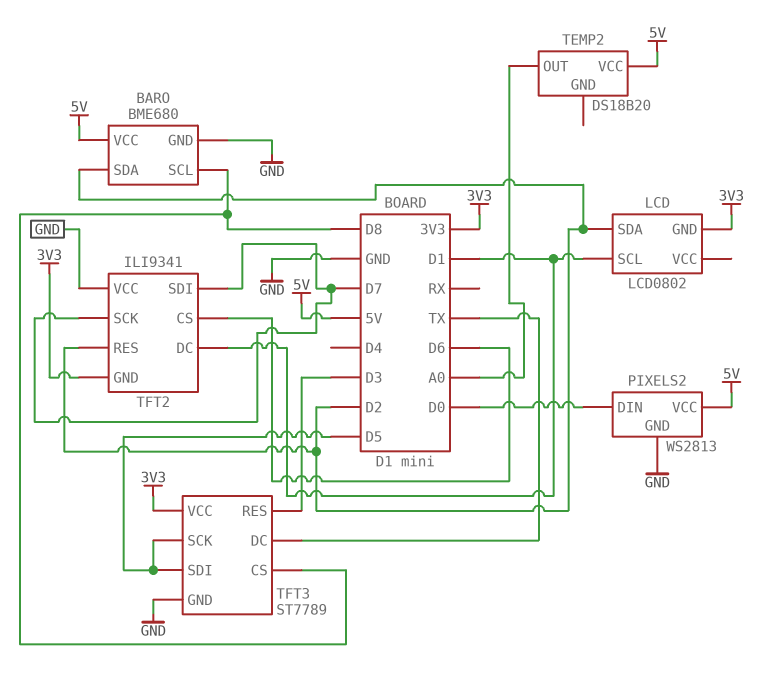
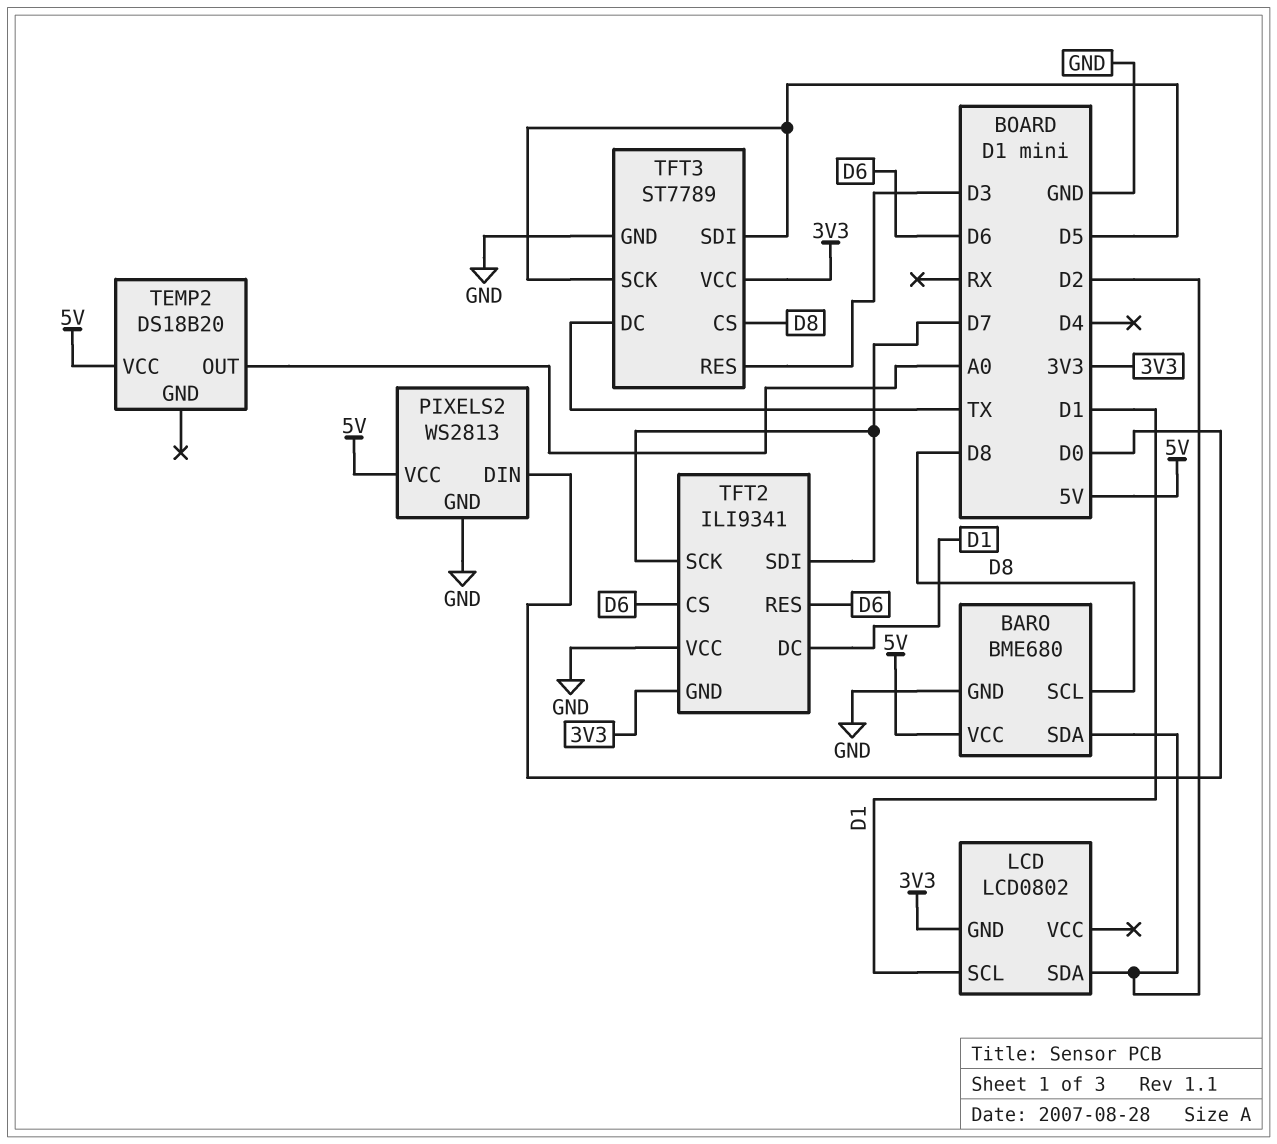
TFT2 pin RES: D2 -> D6

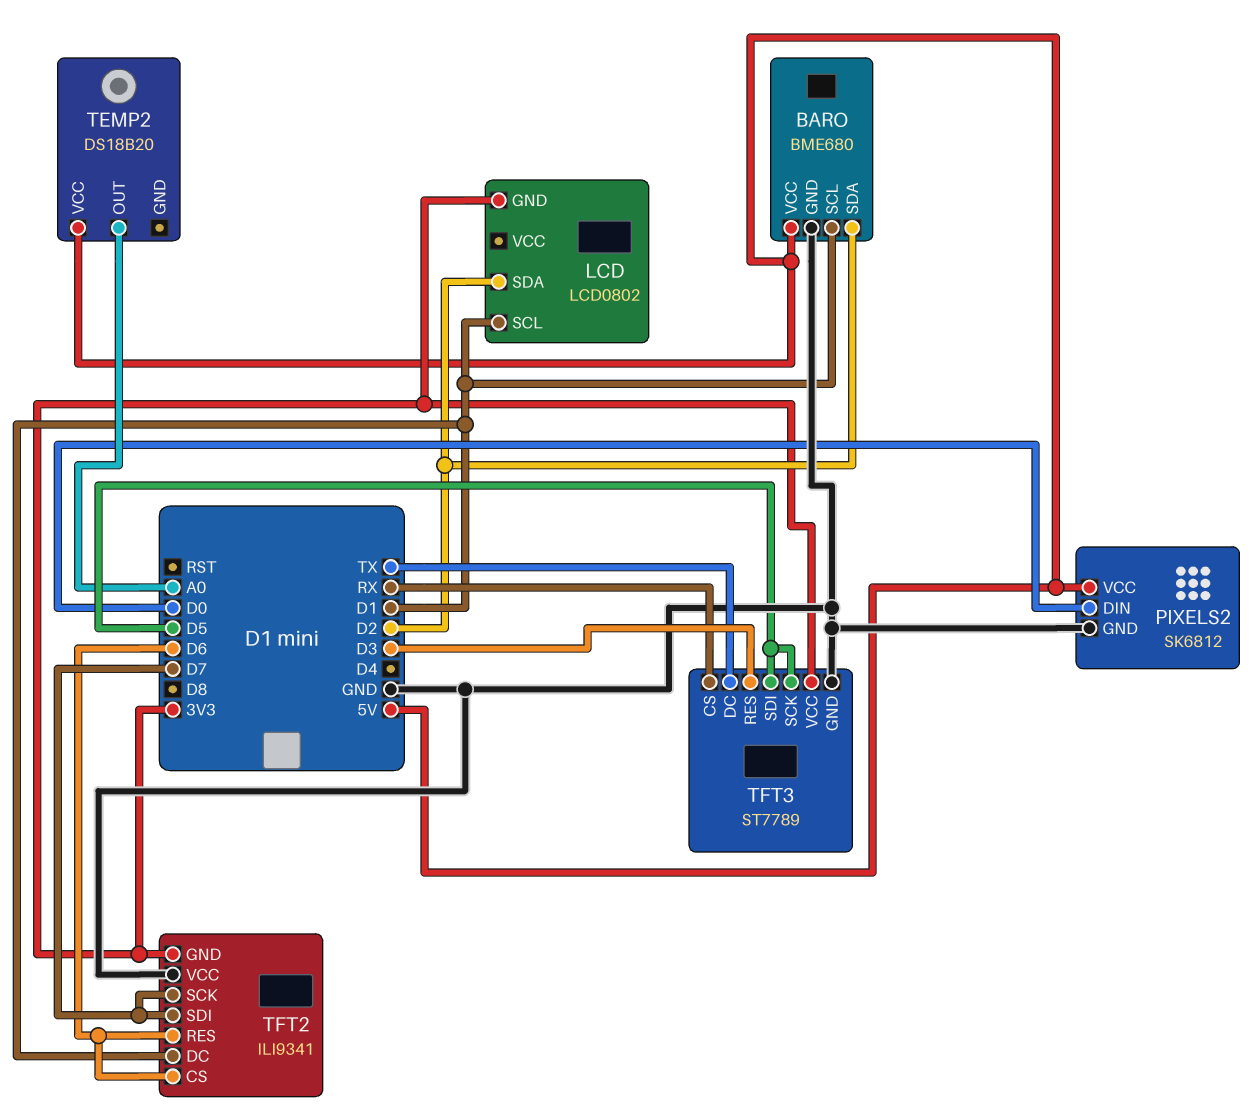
BARO pin SCL: D8 -> D1
PIXELS2: WS2813 -> SK6812
TFT3 pin CS: D8 -> RX

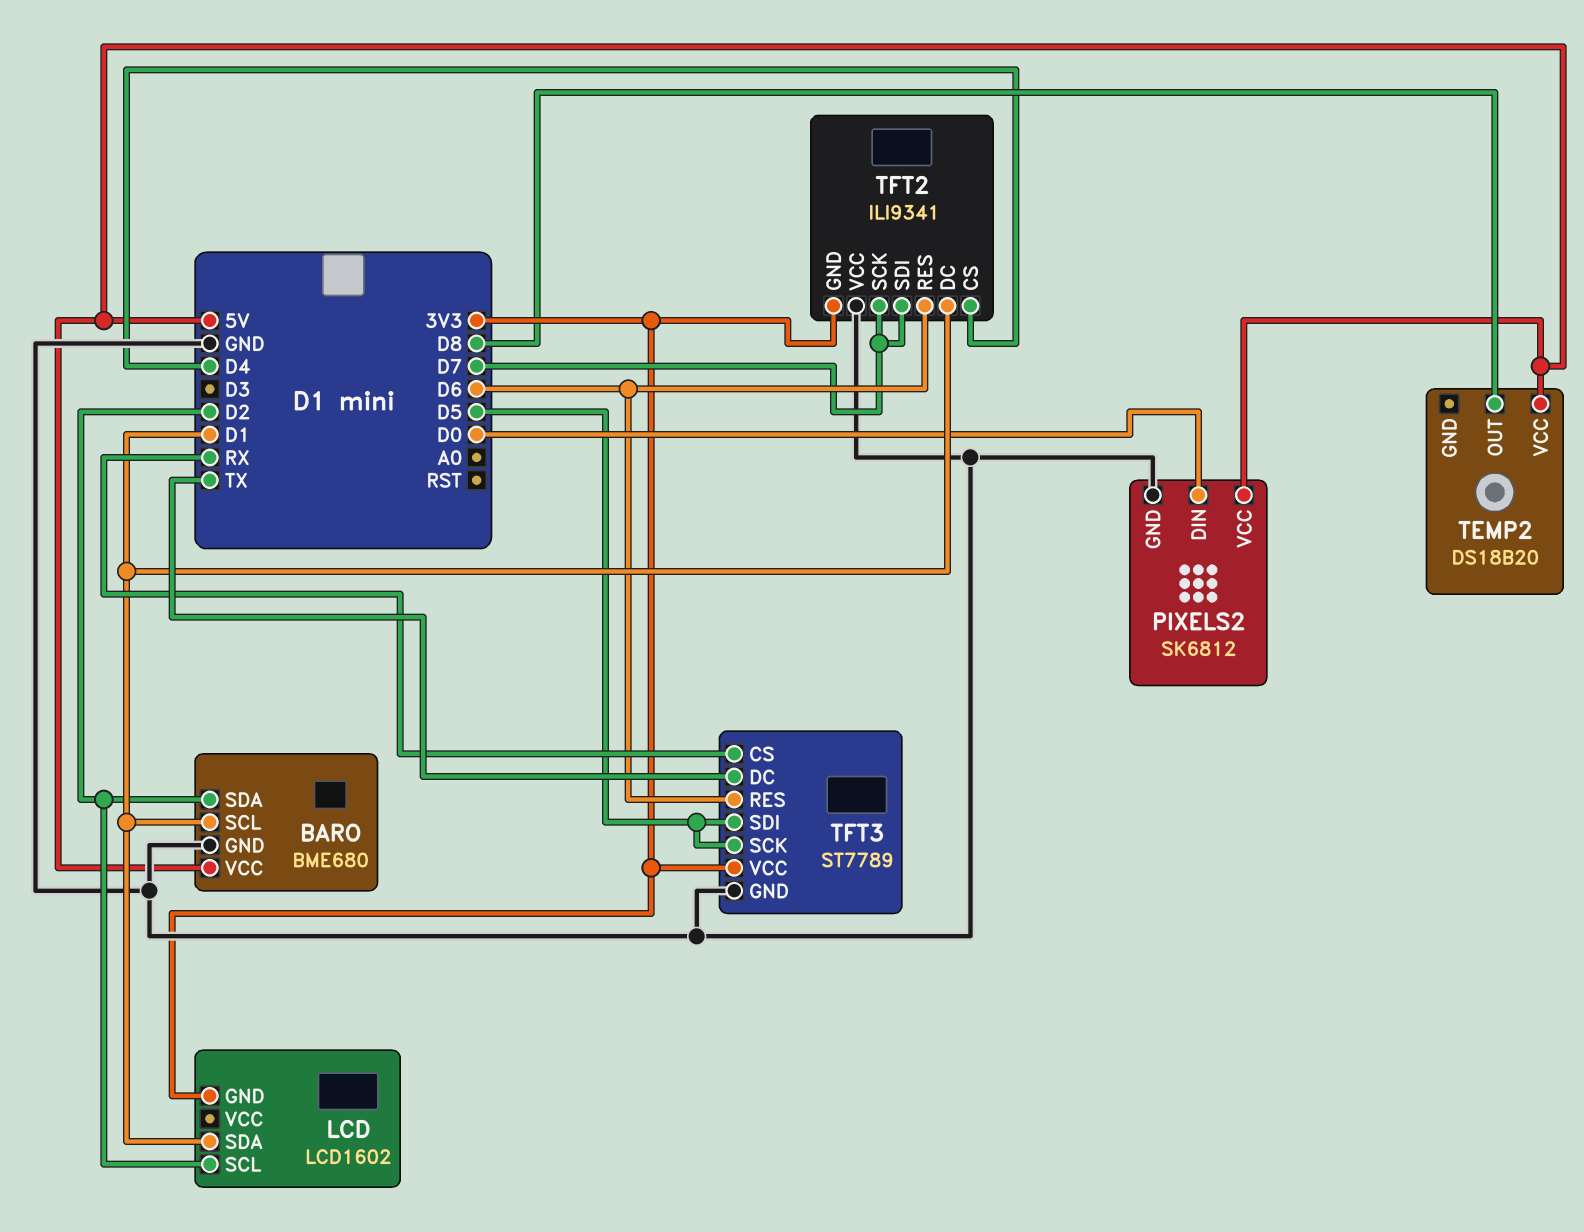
LCD: LCD0802 -> LCD1602
LCD pin SCL: D1 -> D2
LCD pin SDA: D2 -> D1
TEMP2 pin OUT: A0 -> D8
TFT2 pin CS: D6 -> D4
TFT3 pin RES: D3 -> D6

